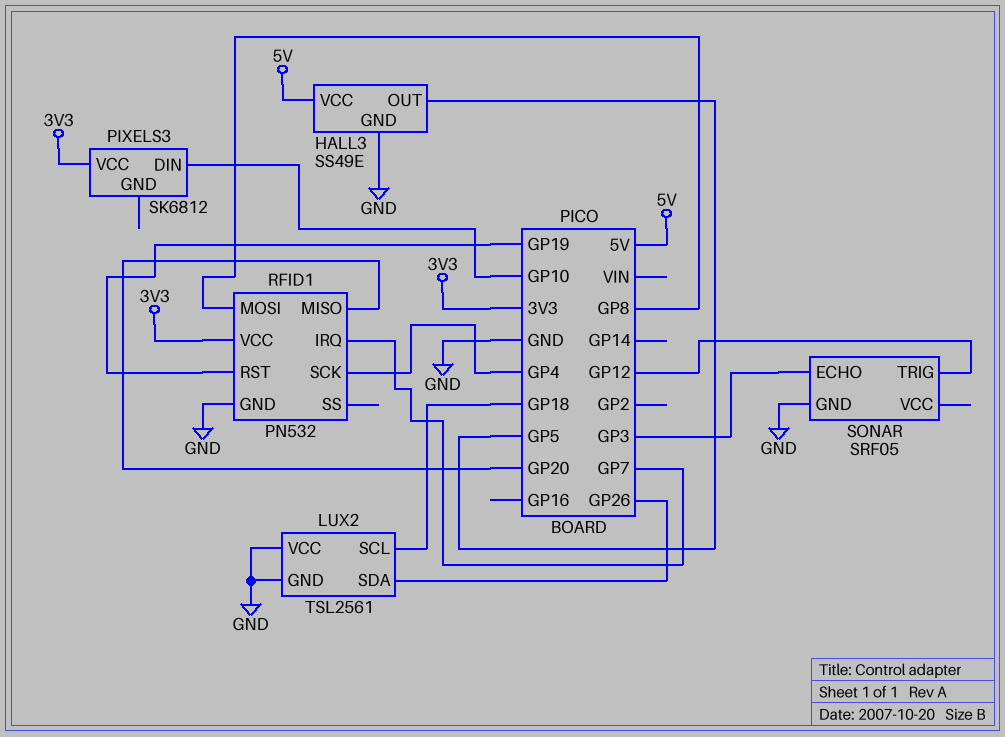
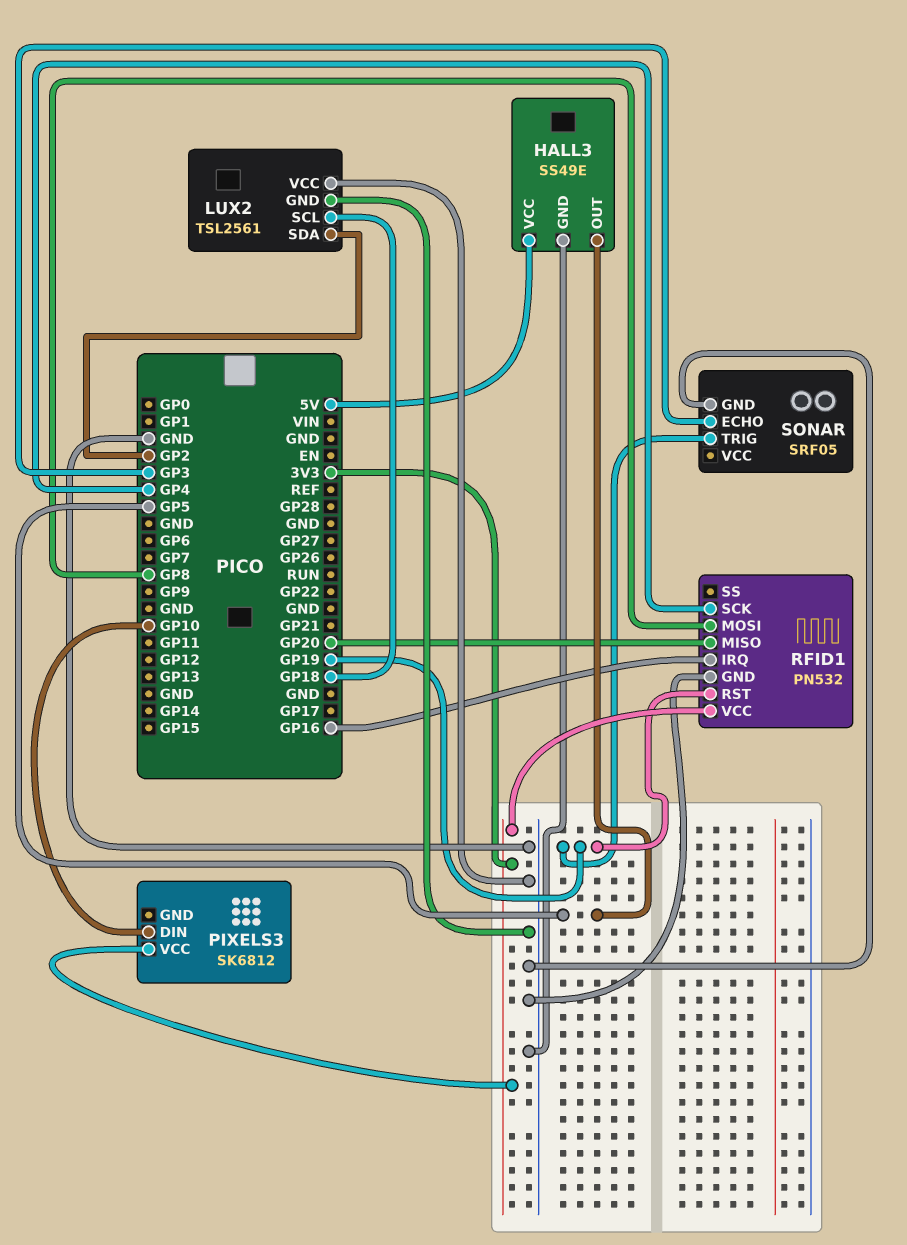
LUX2 pin SDA: GP26 -> GP2
RFID1 pin IRQ: GP7 -> GP16
SONAR pin TRIG: GP12 -> GP19

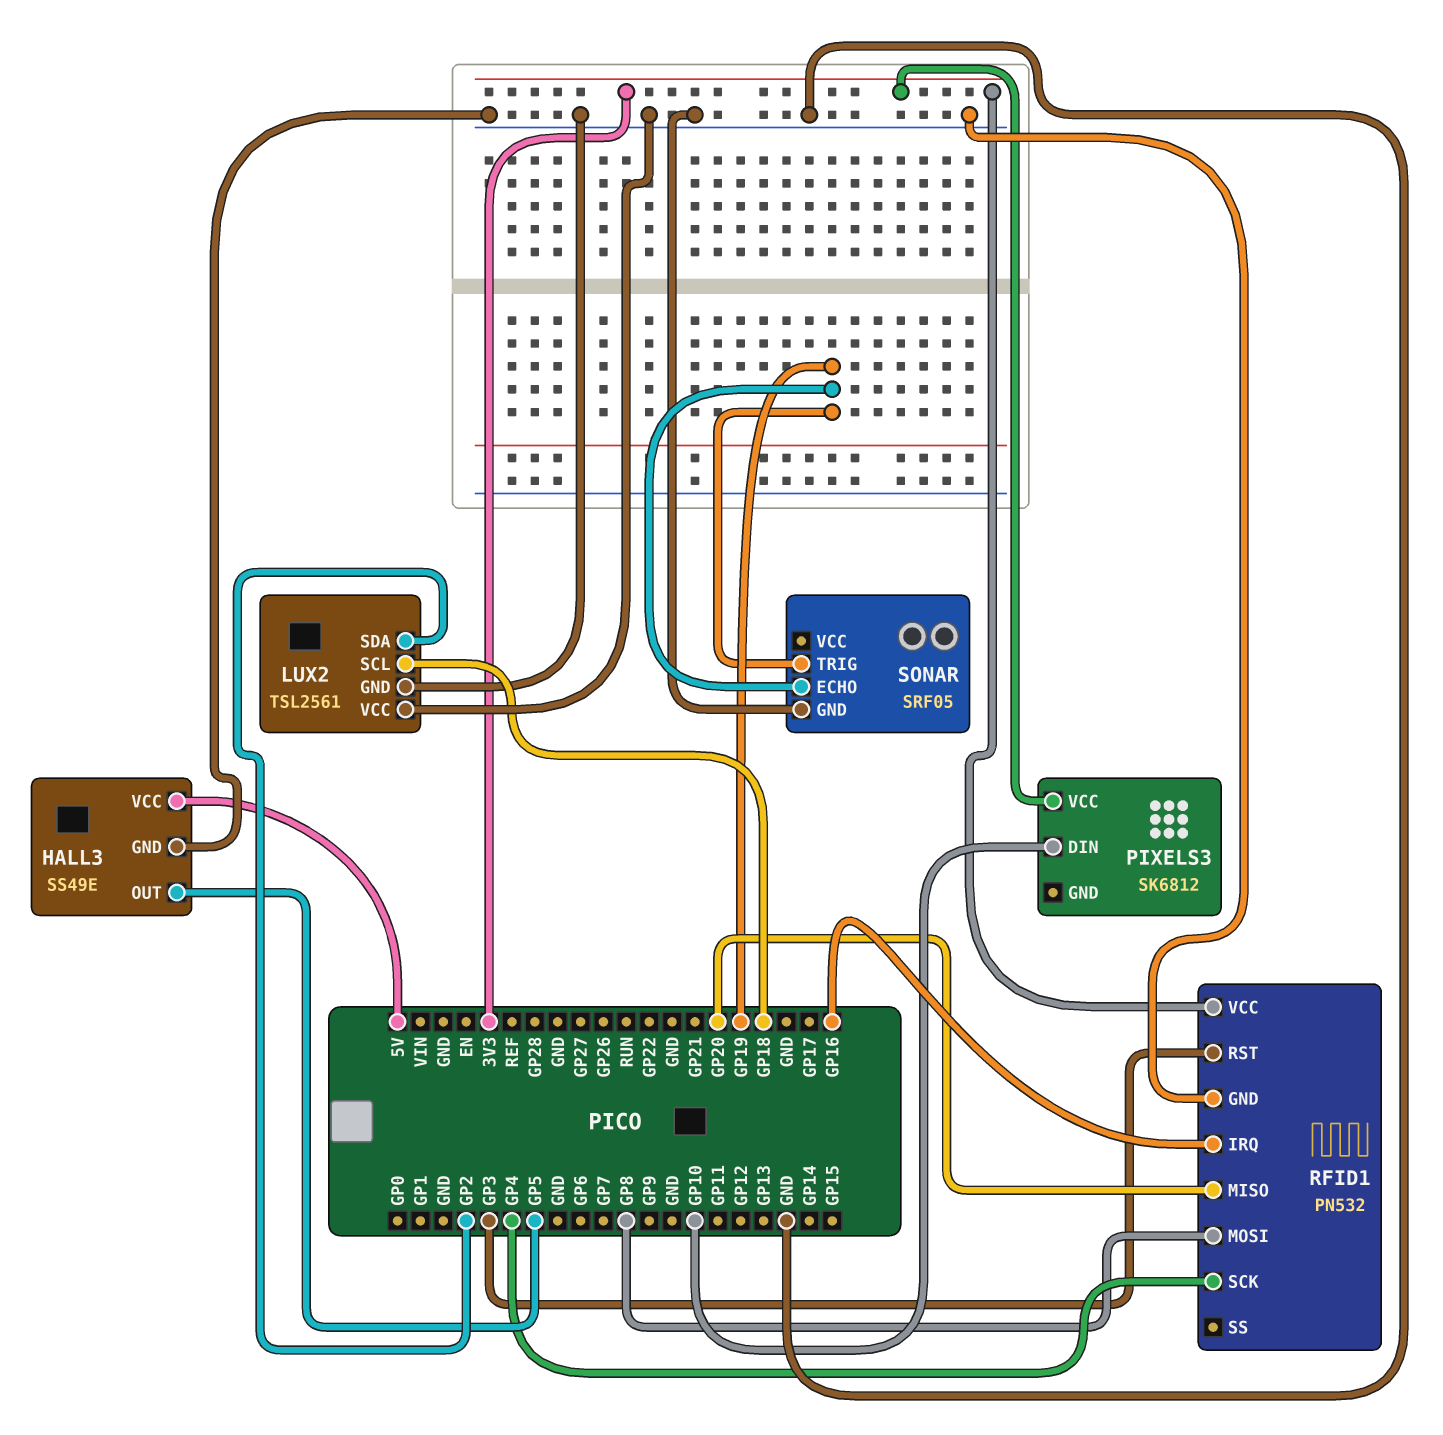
RFID1 pin RST: GP19 -> GP3
SONAR pin ECHO: GP3 -> GP19

